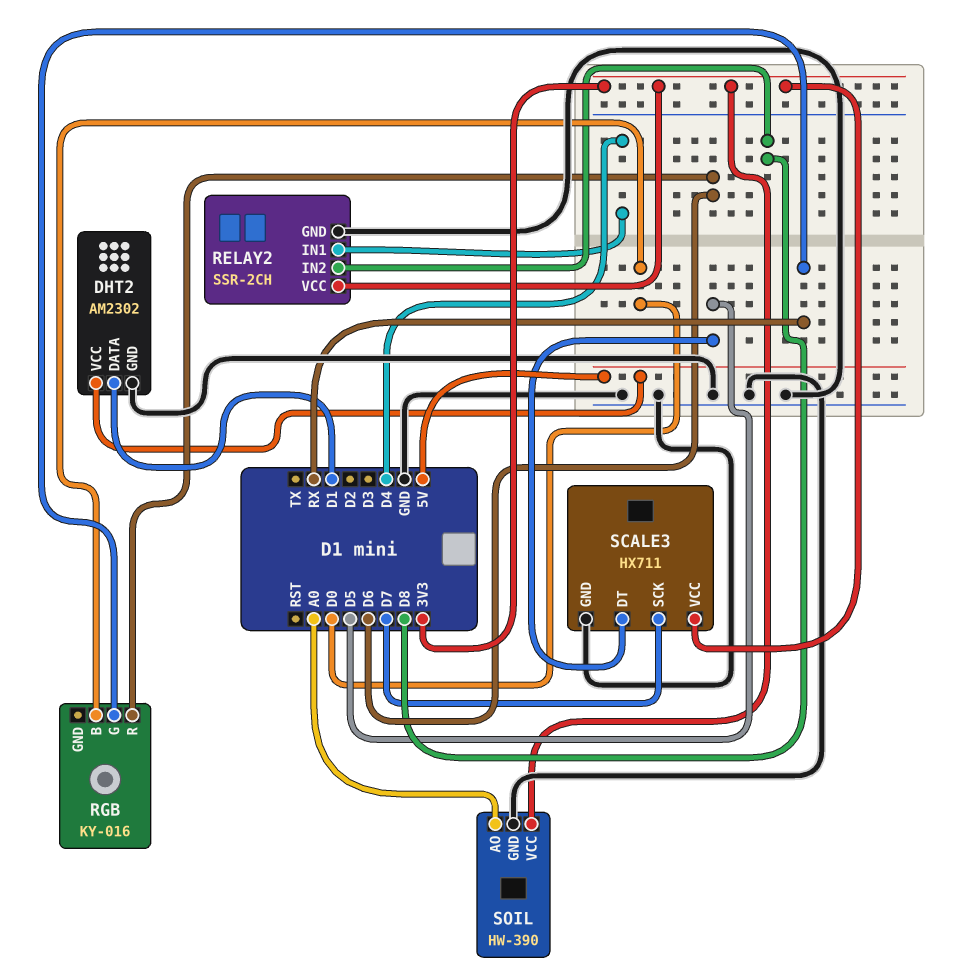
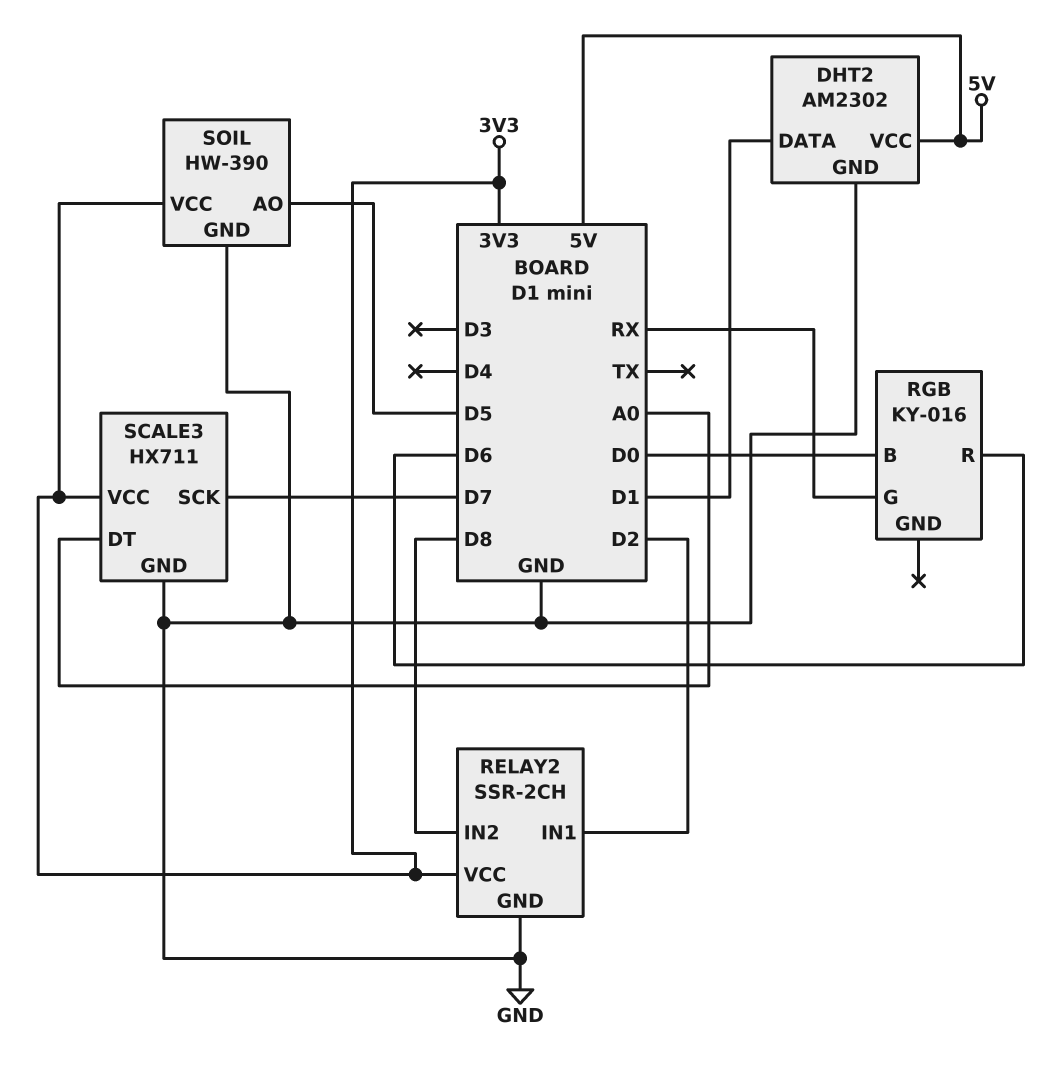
RELAY2 pin IN1: D4 -> D2
SCALE3 pin DT: D5 -> A0
SOIL pin AO: A0 -> D5

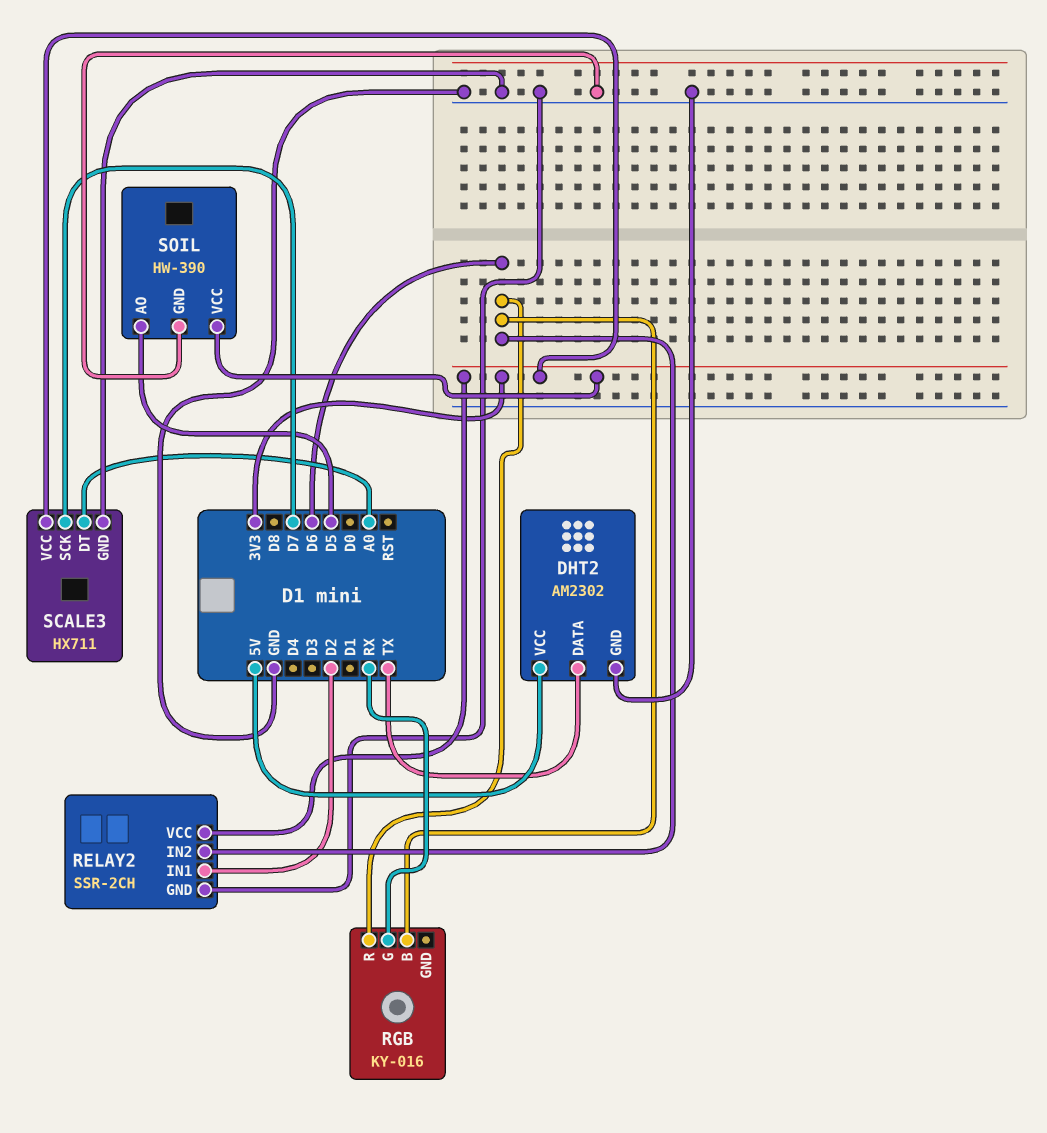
DHT2 pin DATA: D1 -> TX
RELAY2 pin IN2: D8 -> D6
RGB pin B: D0 -> D6

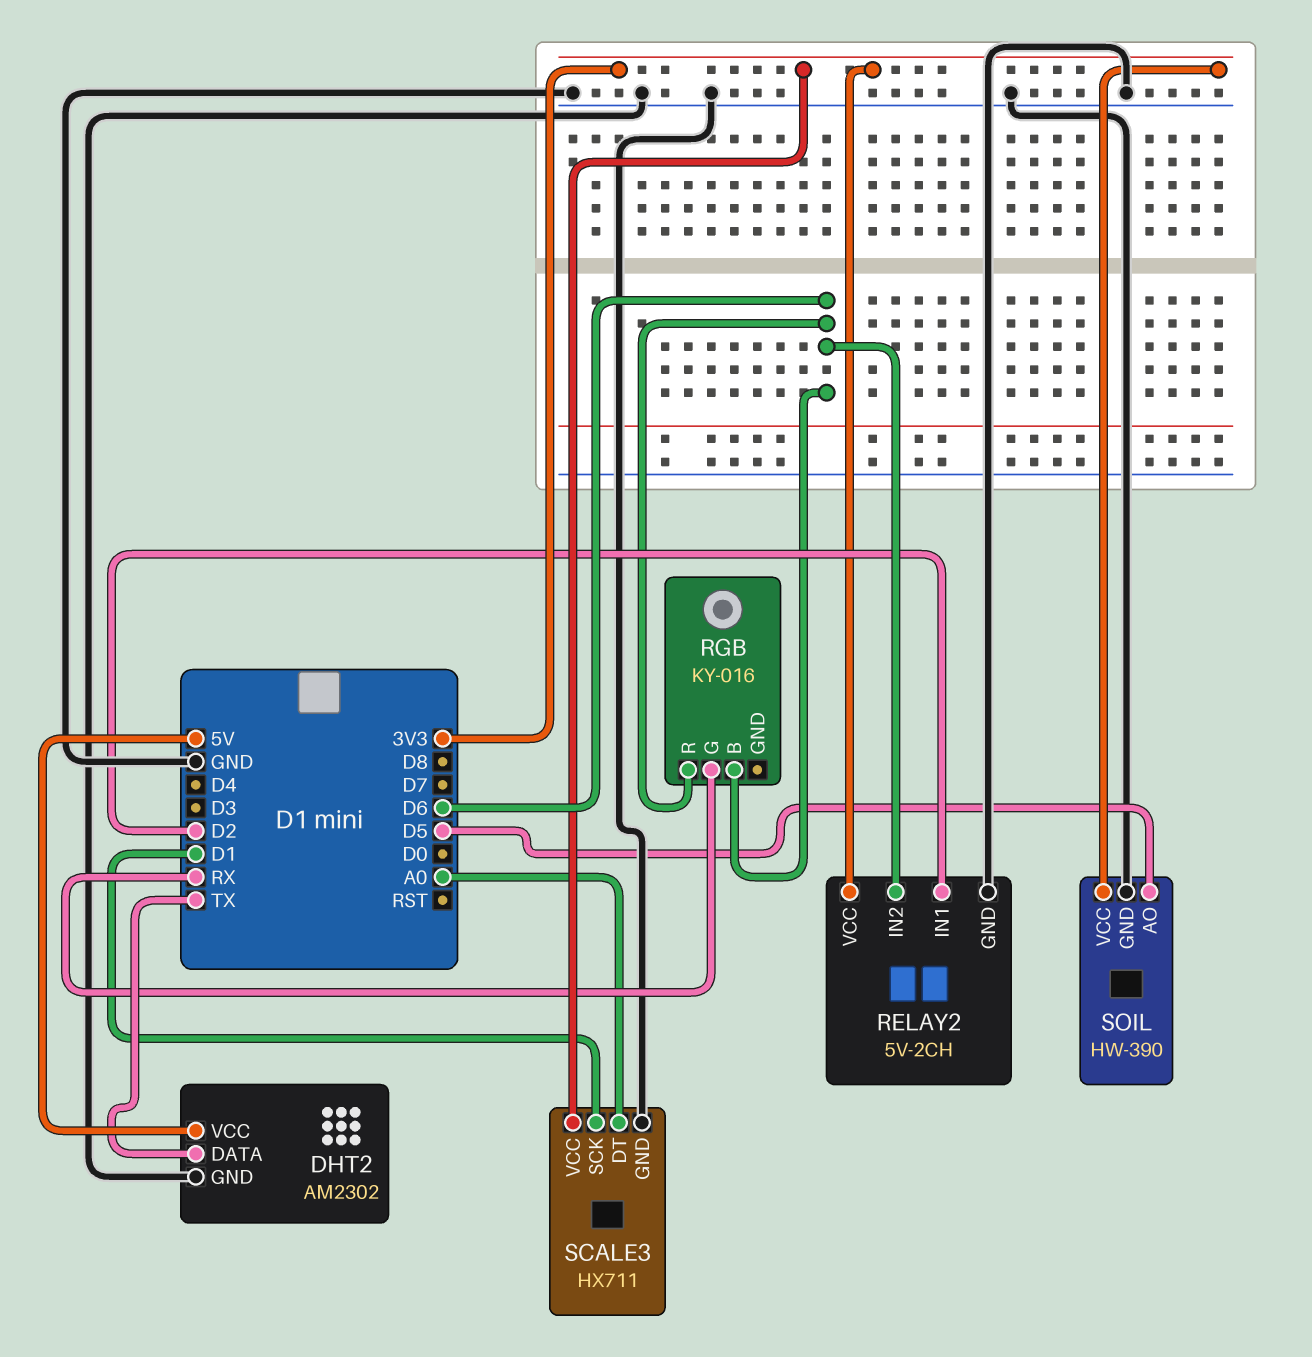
RELAY2: SSR-2CH -> 5V-2CH
SCALE3 pin SCK: D7 -> D1

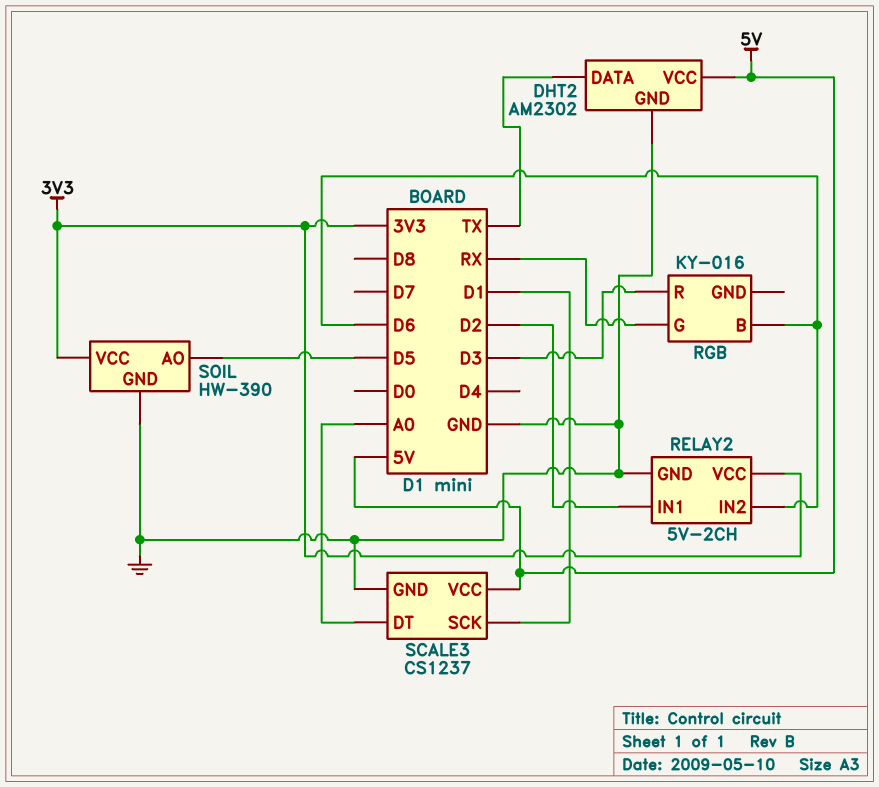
RGB pin R: D6 -> D3
SCALE3: HX711 -> CS1237
SCALE3 pin VCC: 3V3 -> 5V

